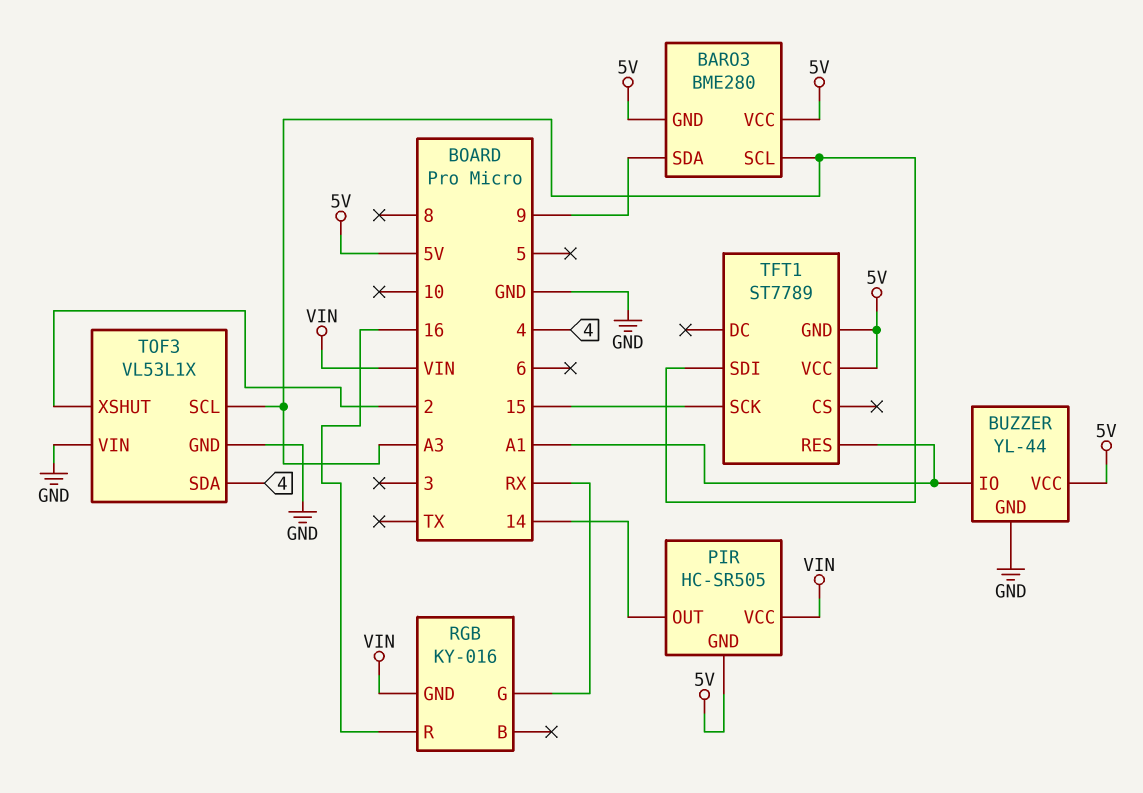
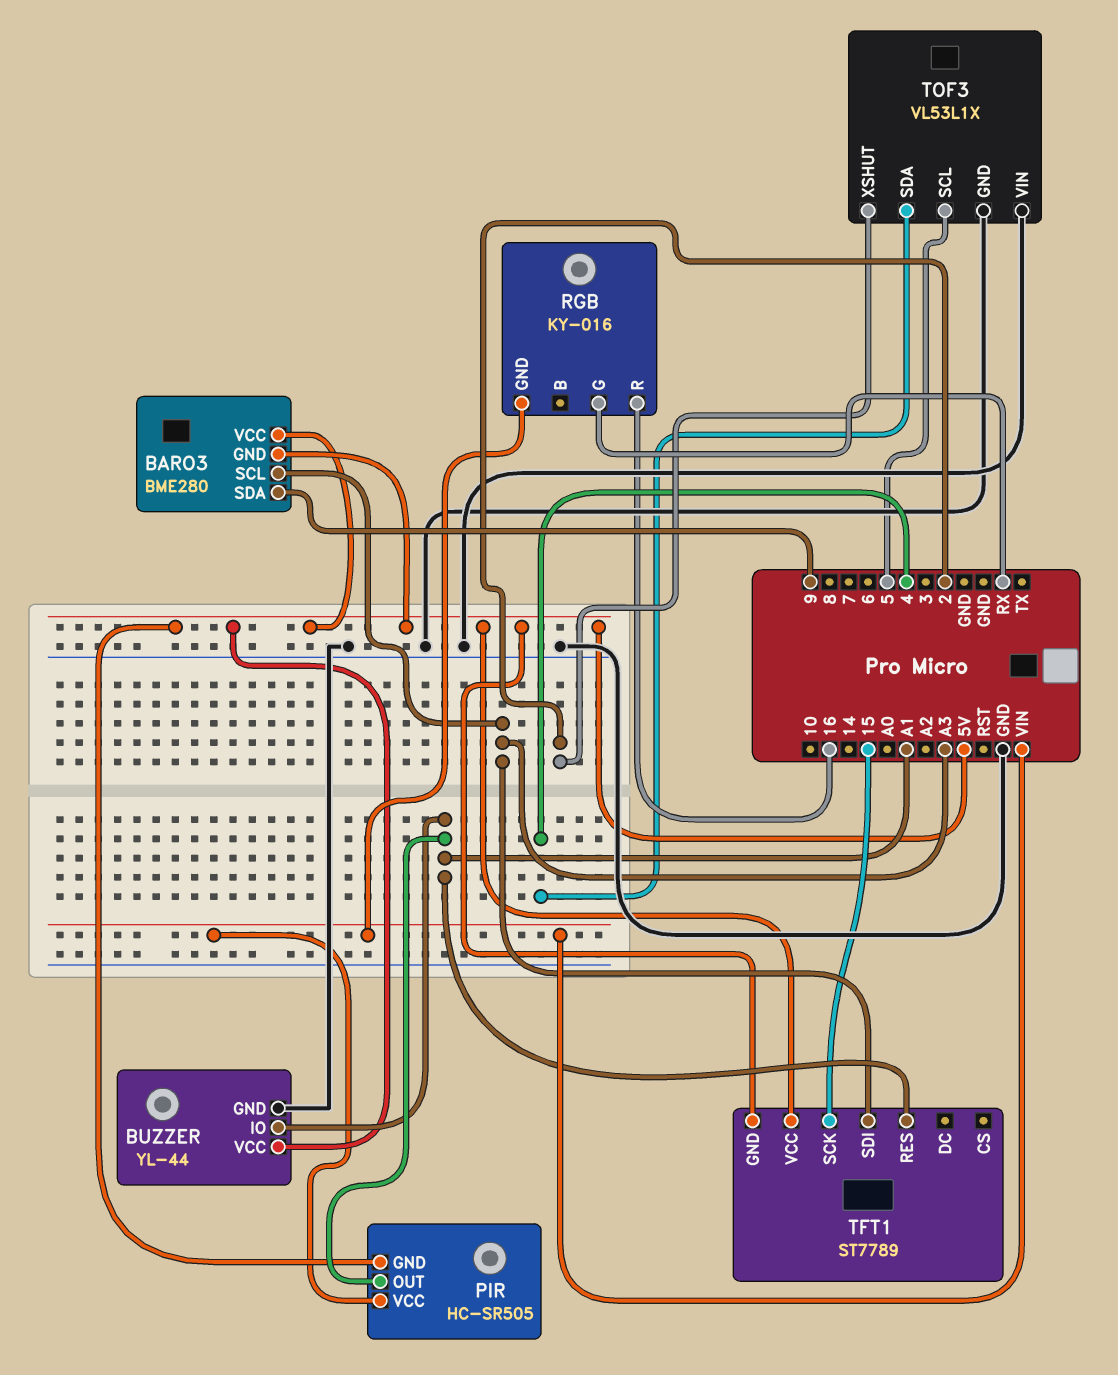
PIR pin OUT: 14 -> A1
TOF3 pin SCL: A3 -> 5

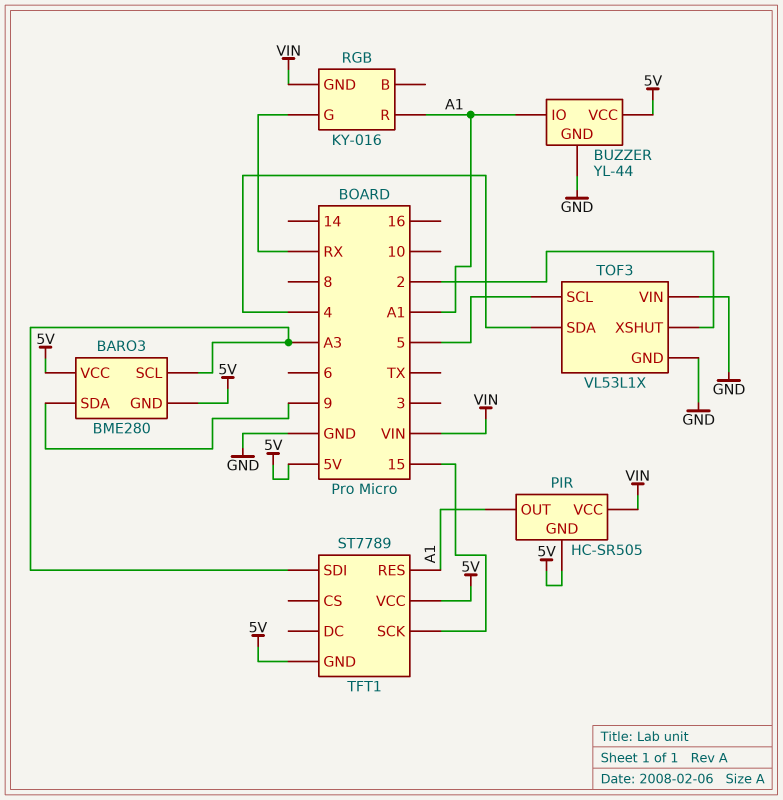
RGB pin R: 16 -> A1

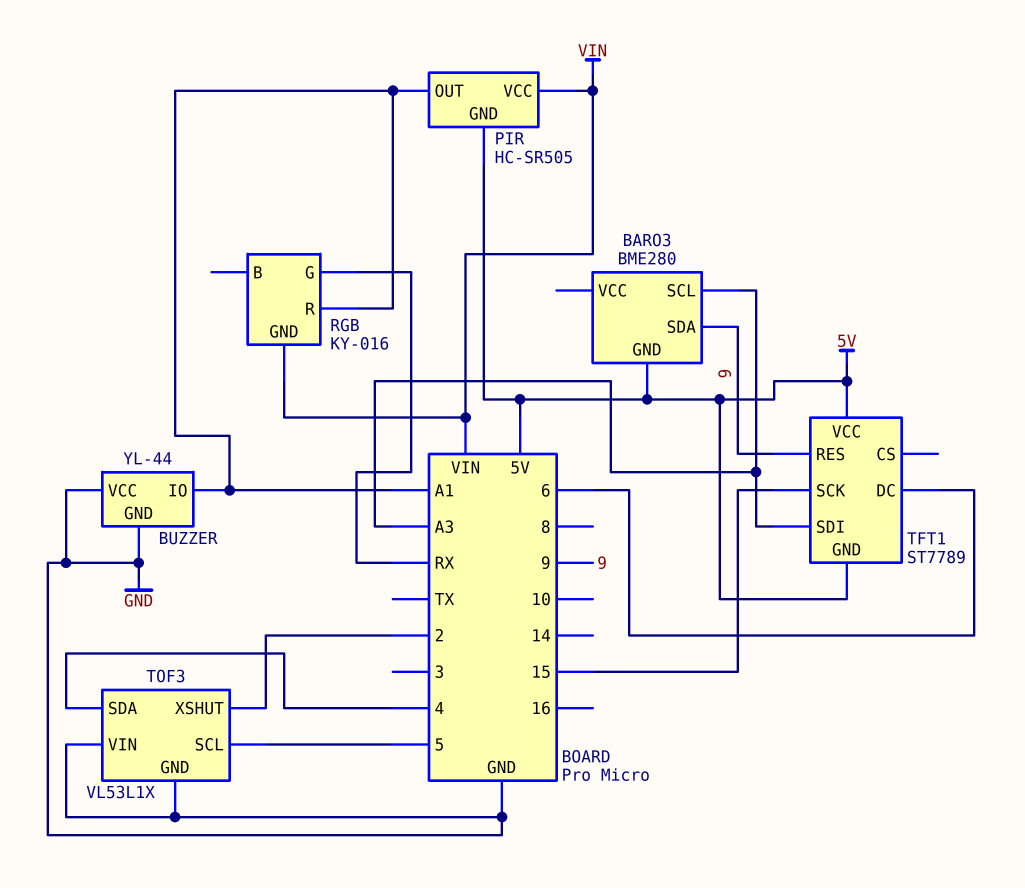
BARO3 pin VCC: 5V -> none
BUZZER pin VCC: 5V -> GND
TFT1 pin DC: none -> 6
TFT1 pin RES: A1 -> 9

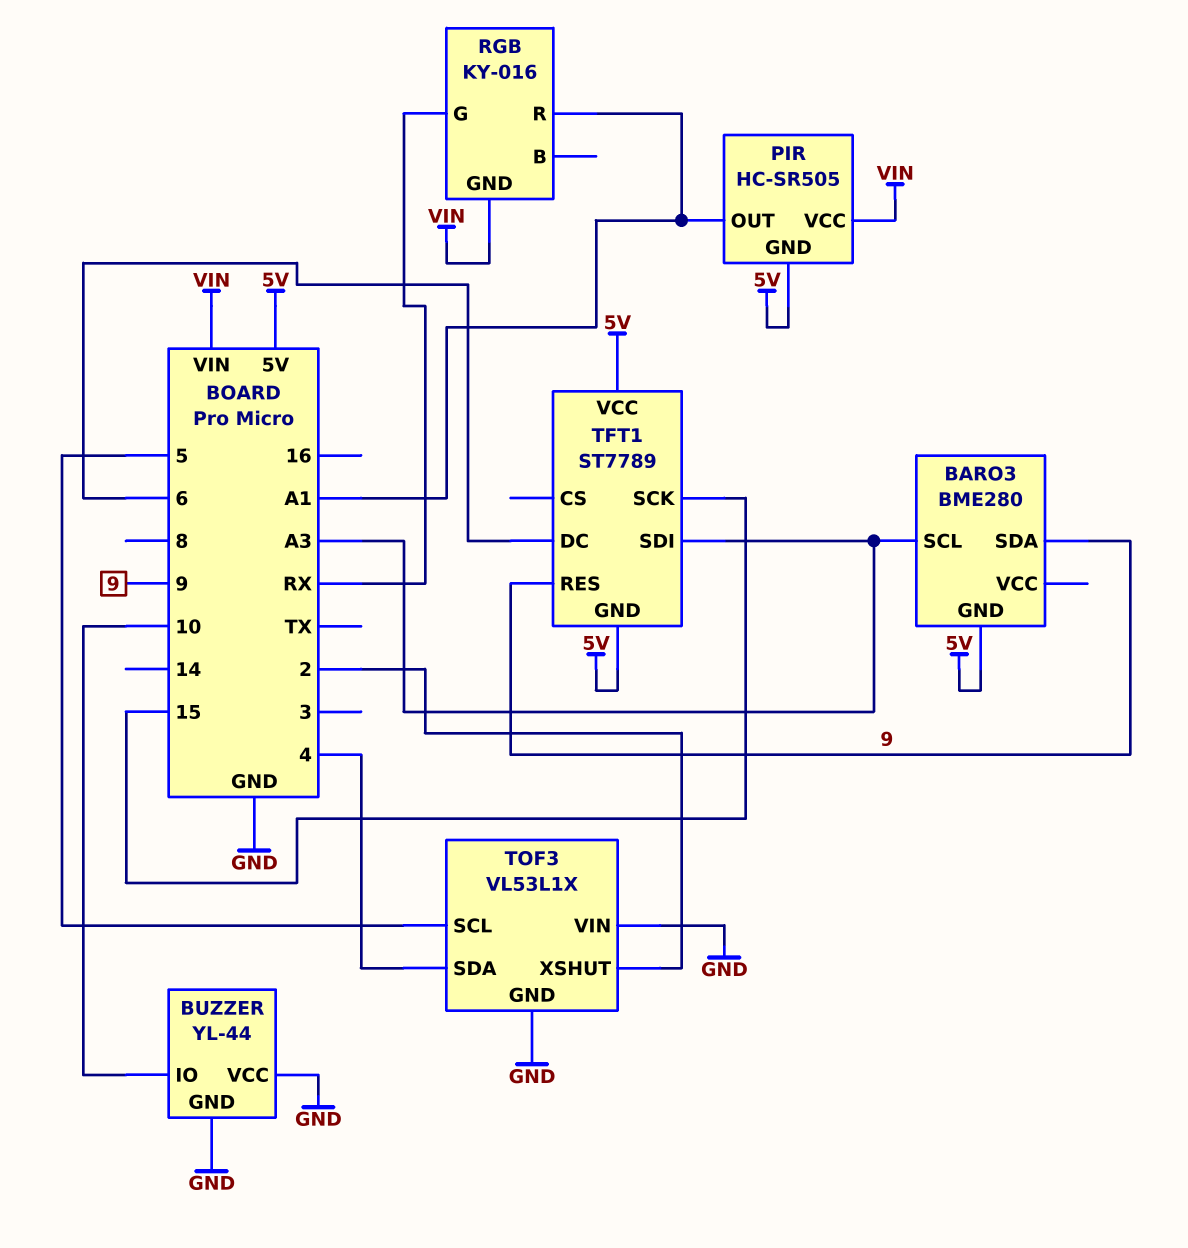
BUZZER pin IO: A1 -> 10

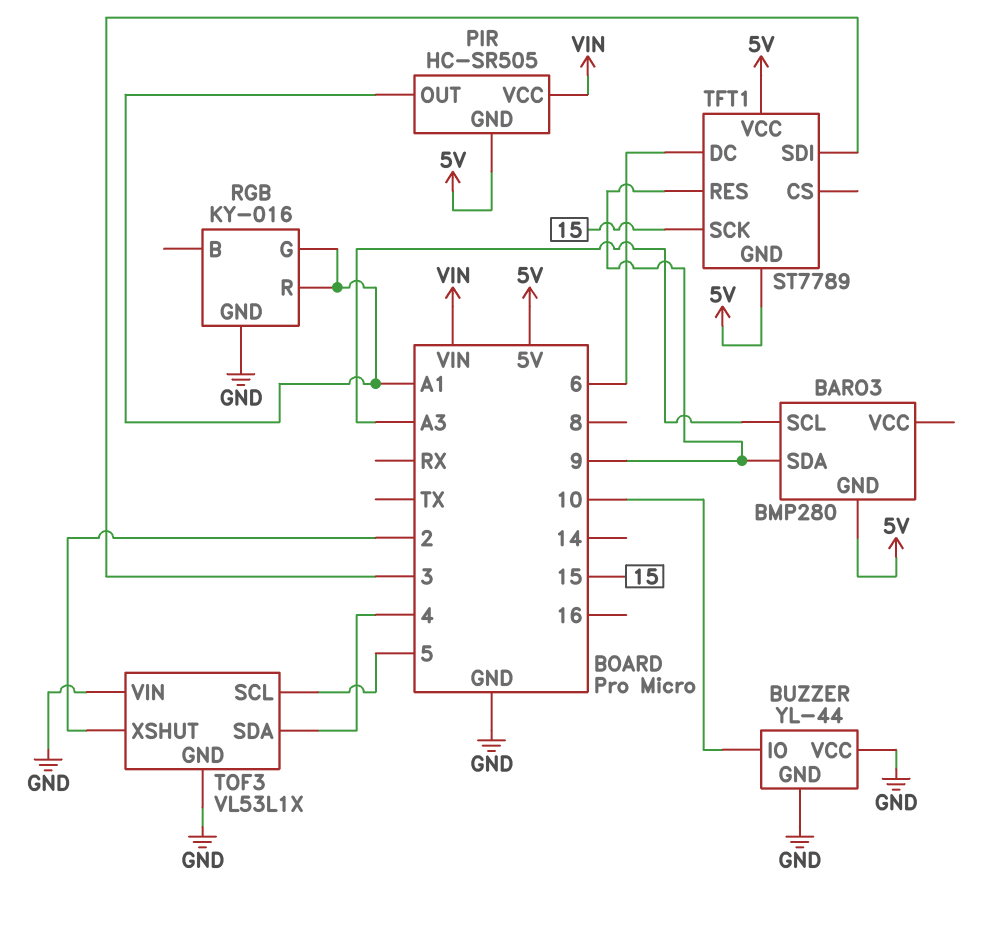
BARO3: BME280 -> BMP280
RGB pin G: RX -> A1
RGB pin GND: VIN -> GND
TFT1 pin SDI: A3 -> 3

